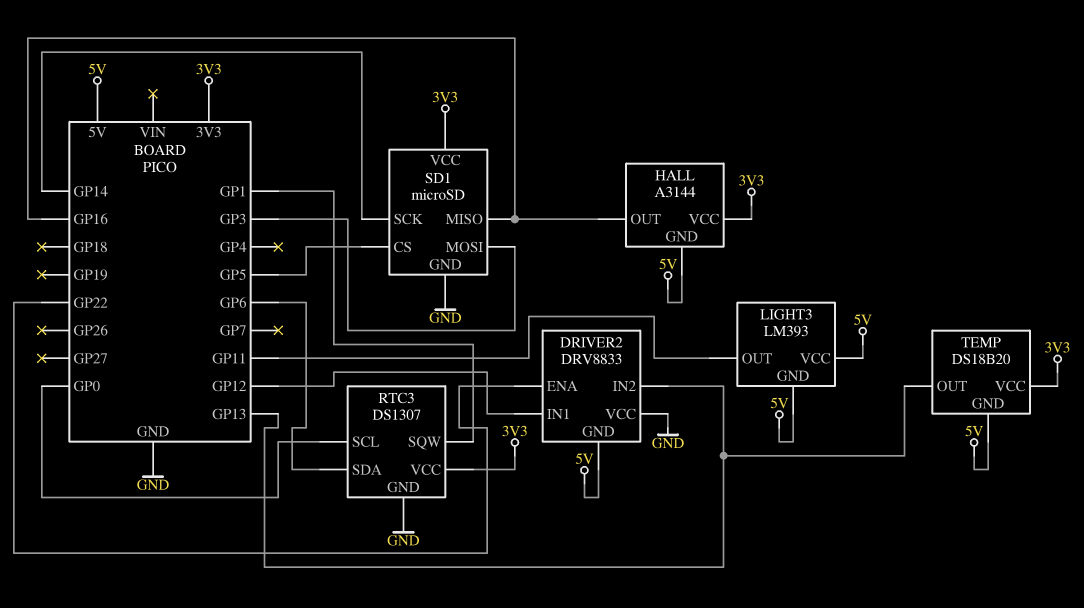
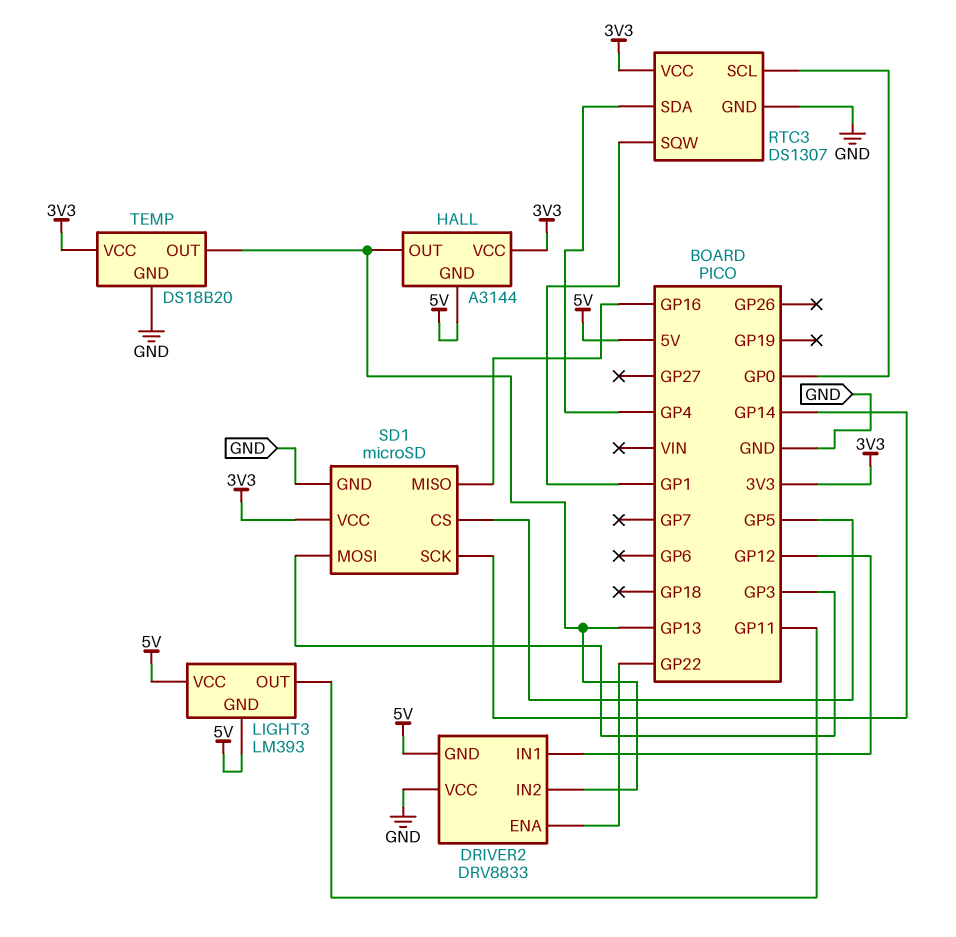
HALL pin OUT: GP16 -> GP13
RTC3 pin SDA: GP6 -> GP4
TEMP pin GND: 5V -> GND

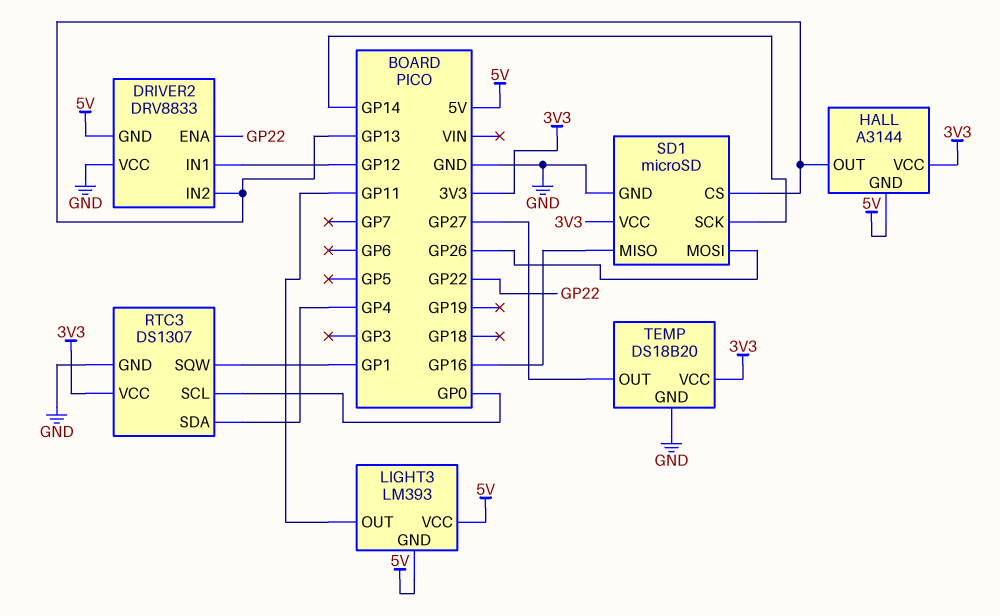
SD1 pin CS: GP5 -> GP13
SD1 pin MOSI: GP3 -> GP26
TEMP pin OUT: GP13 -> GP27

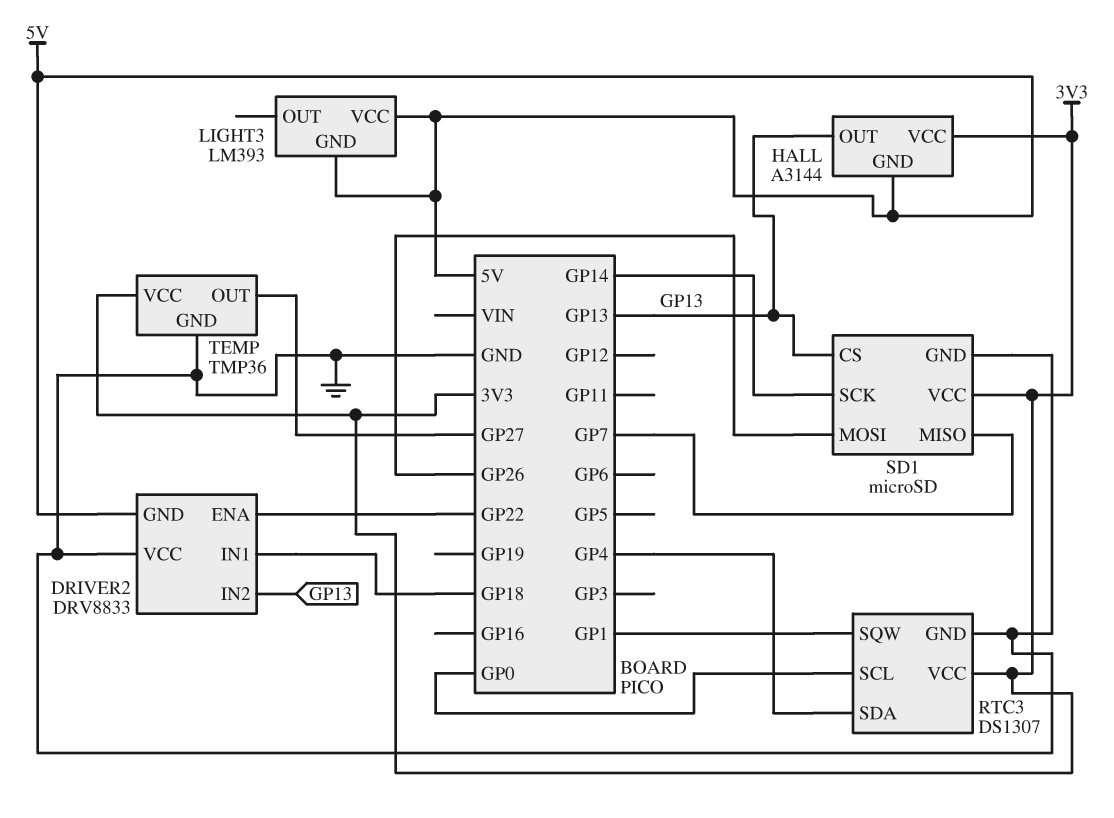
DRIVER2 pin IN1: GP12 -> GP18
LIGHT3 pin OUT: GP11 -> none
SD1 pin MISO: GP16 -> GP7
TEMP: DS18B20 -> TMP36

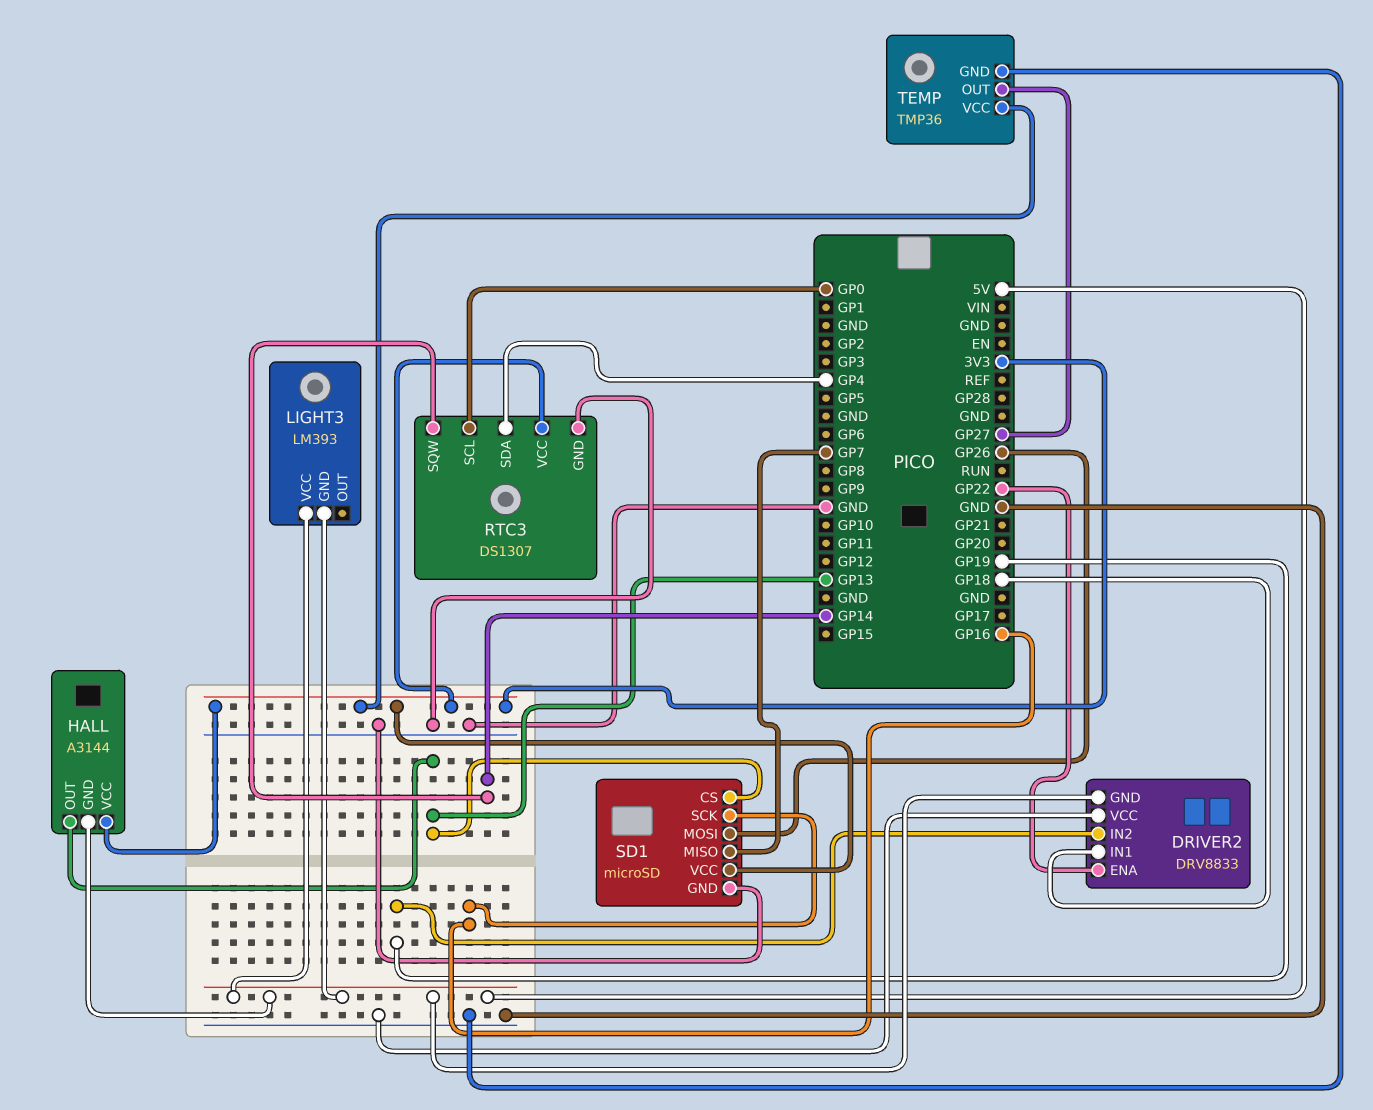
DRIVER2 pin IN2: GP13 -> GP19
RTC3 pin SQW: GP1 -> GP14
SD1 pin SCK: GP14 -> GP16

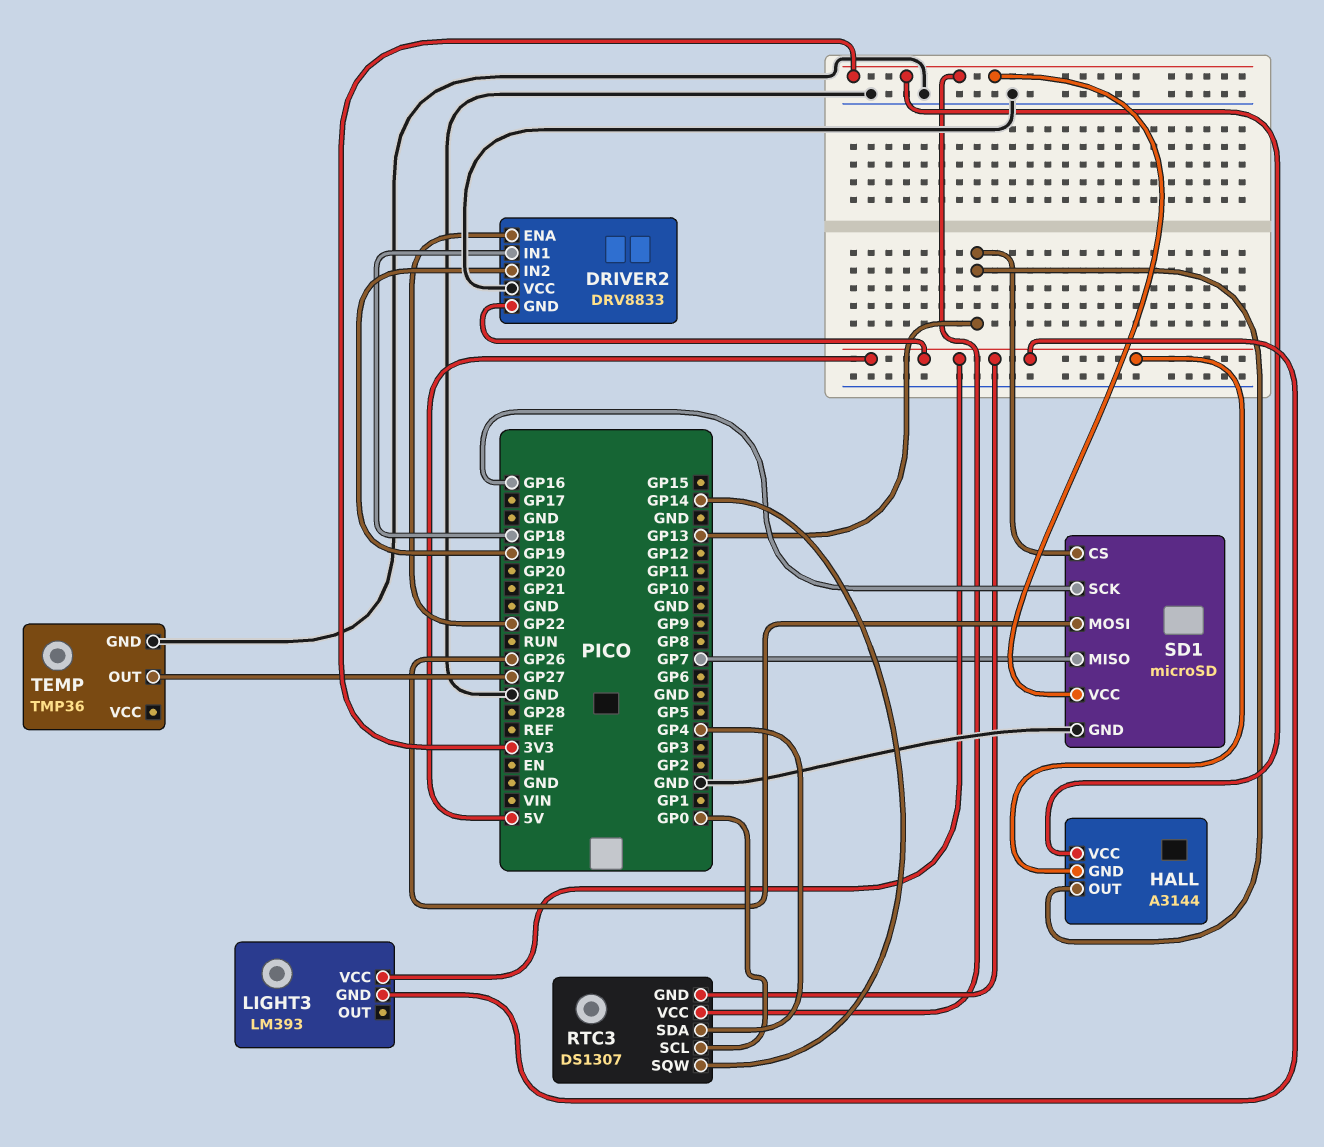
RTC3 pin GND: GND -> 5V
TEMP pin VCC: 3V3 -> none

